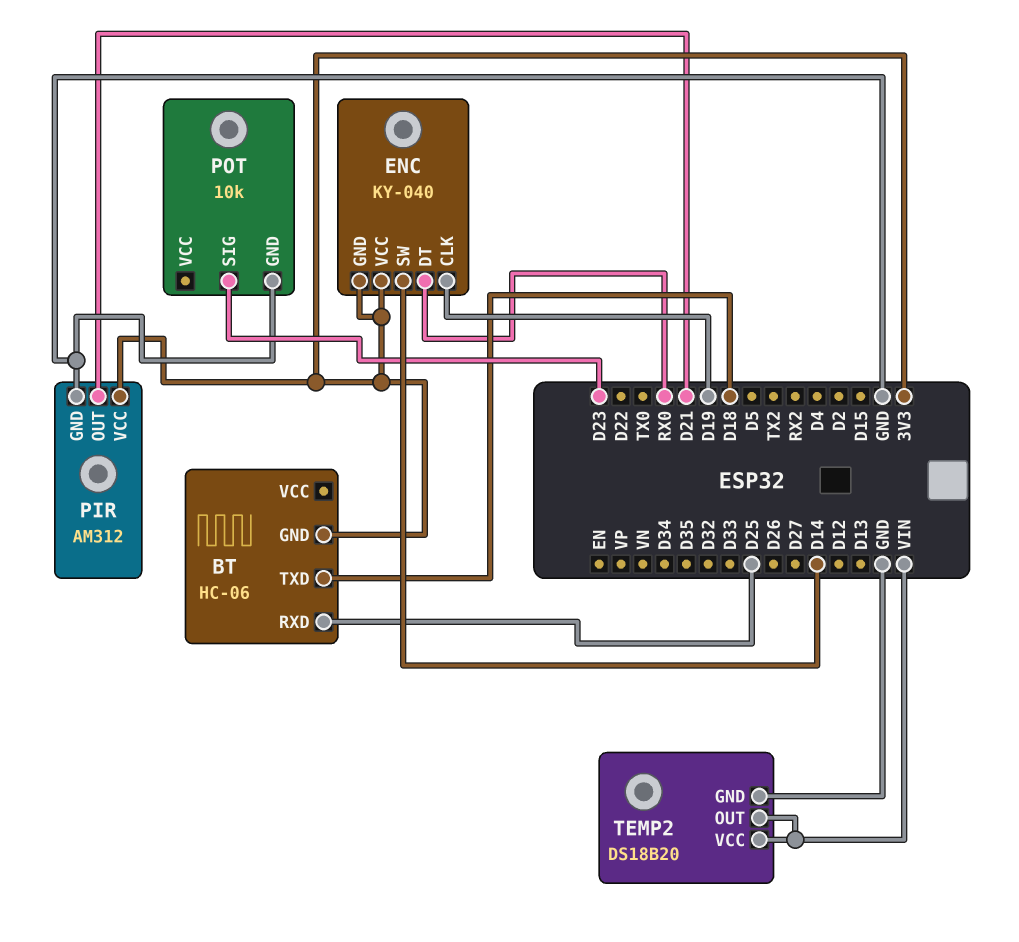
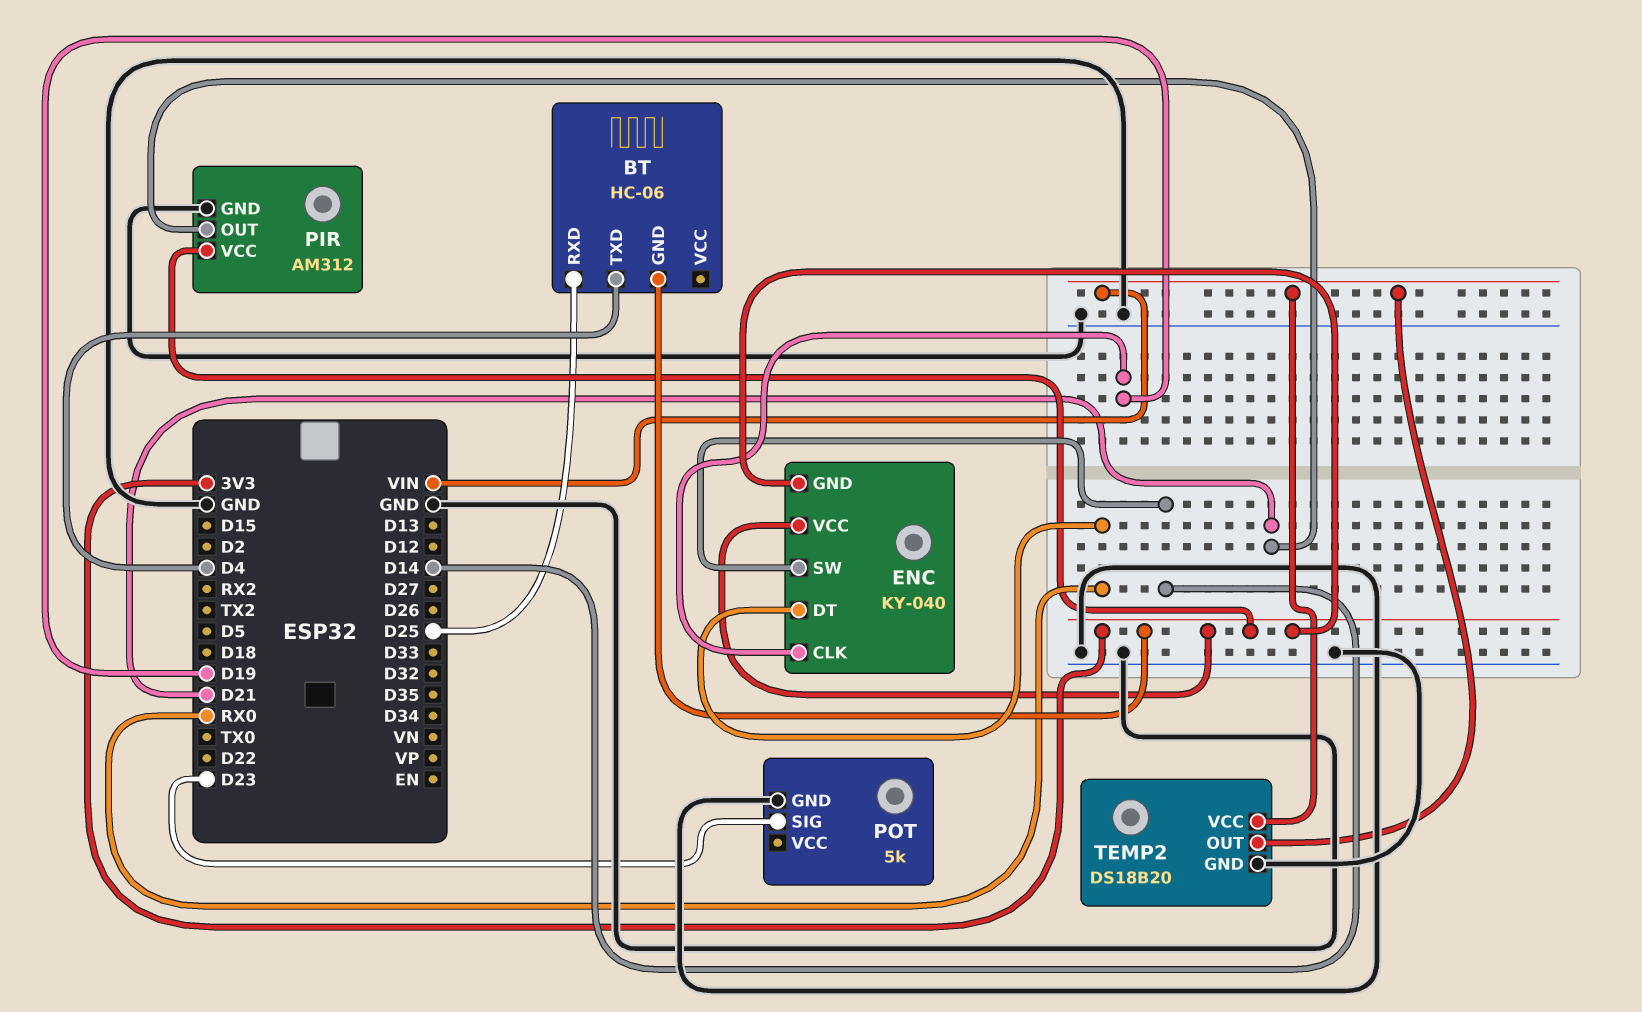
BT pin TXD: D18 -> D4
POT: 10k -> 5k

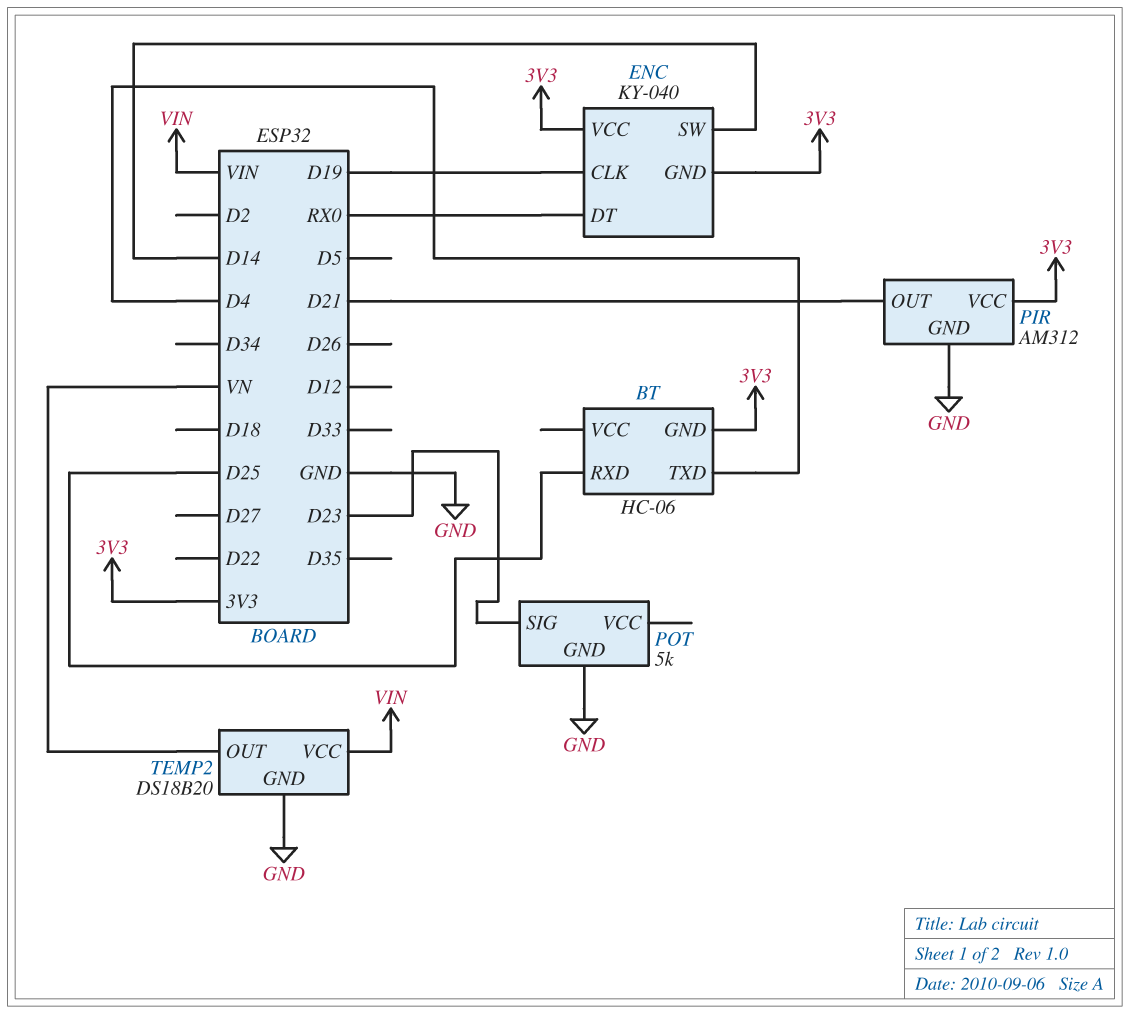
TEMP2 pin OUT: VIN -> VN

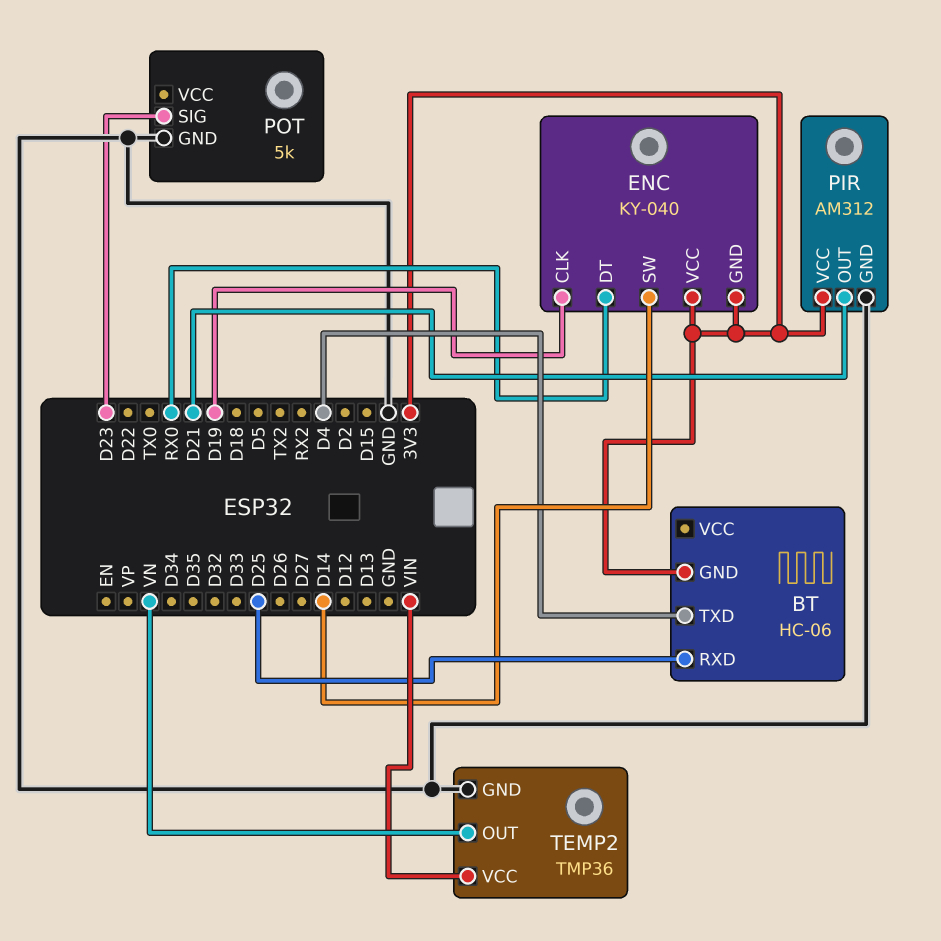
TEMP2: DS18B20 -> TMP36

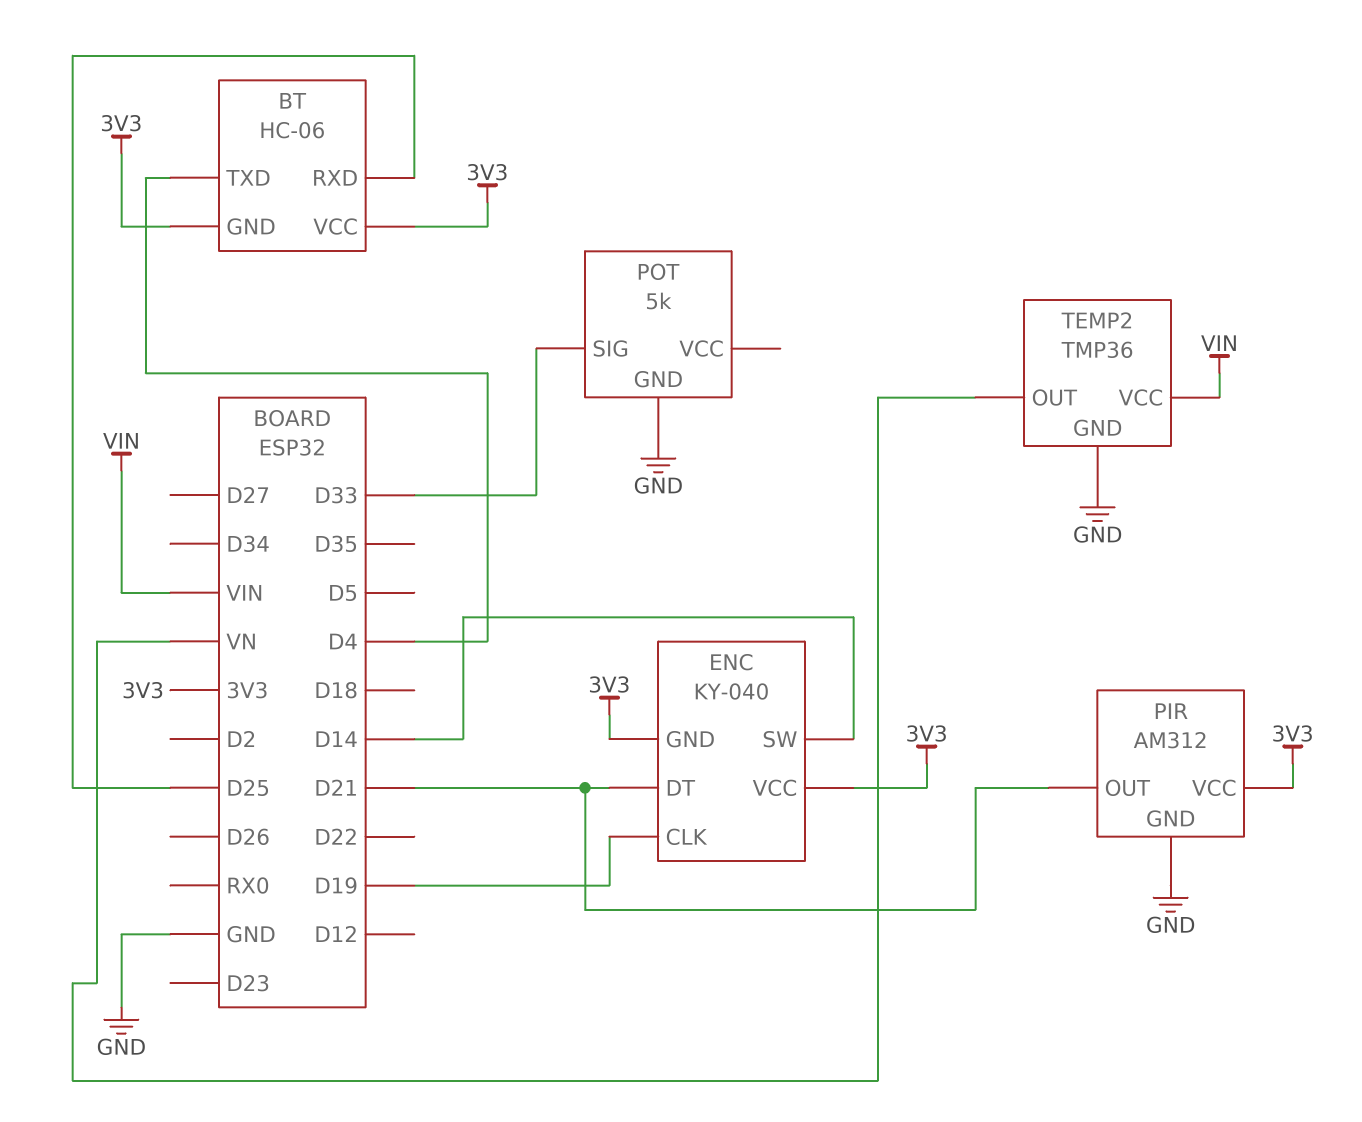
BT pin VCC: none -> 3V3
ENC pin DT: RX0 -> D21
POT pin SIG: D23 -> D33

